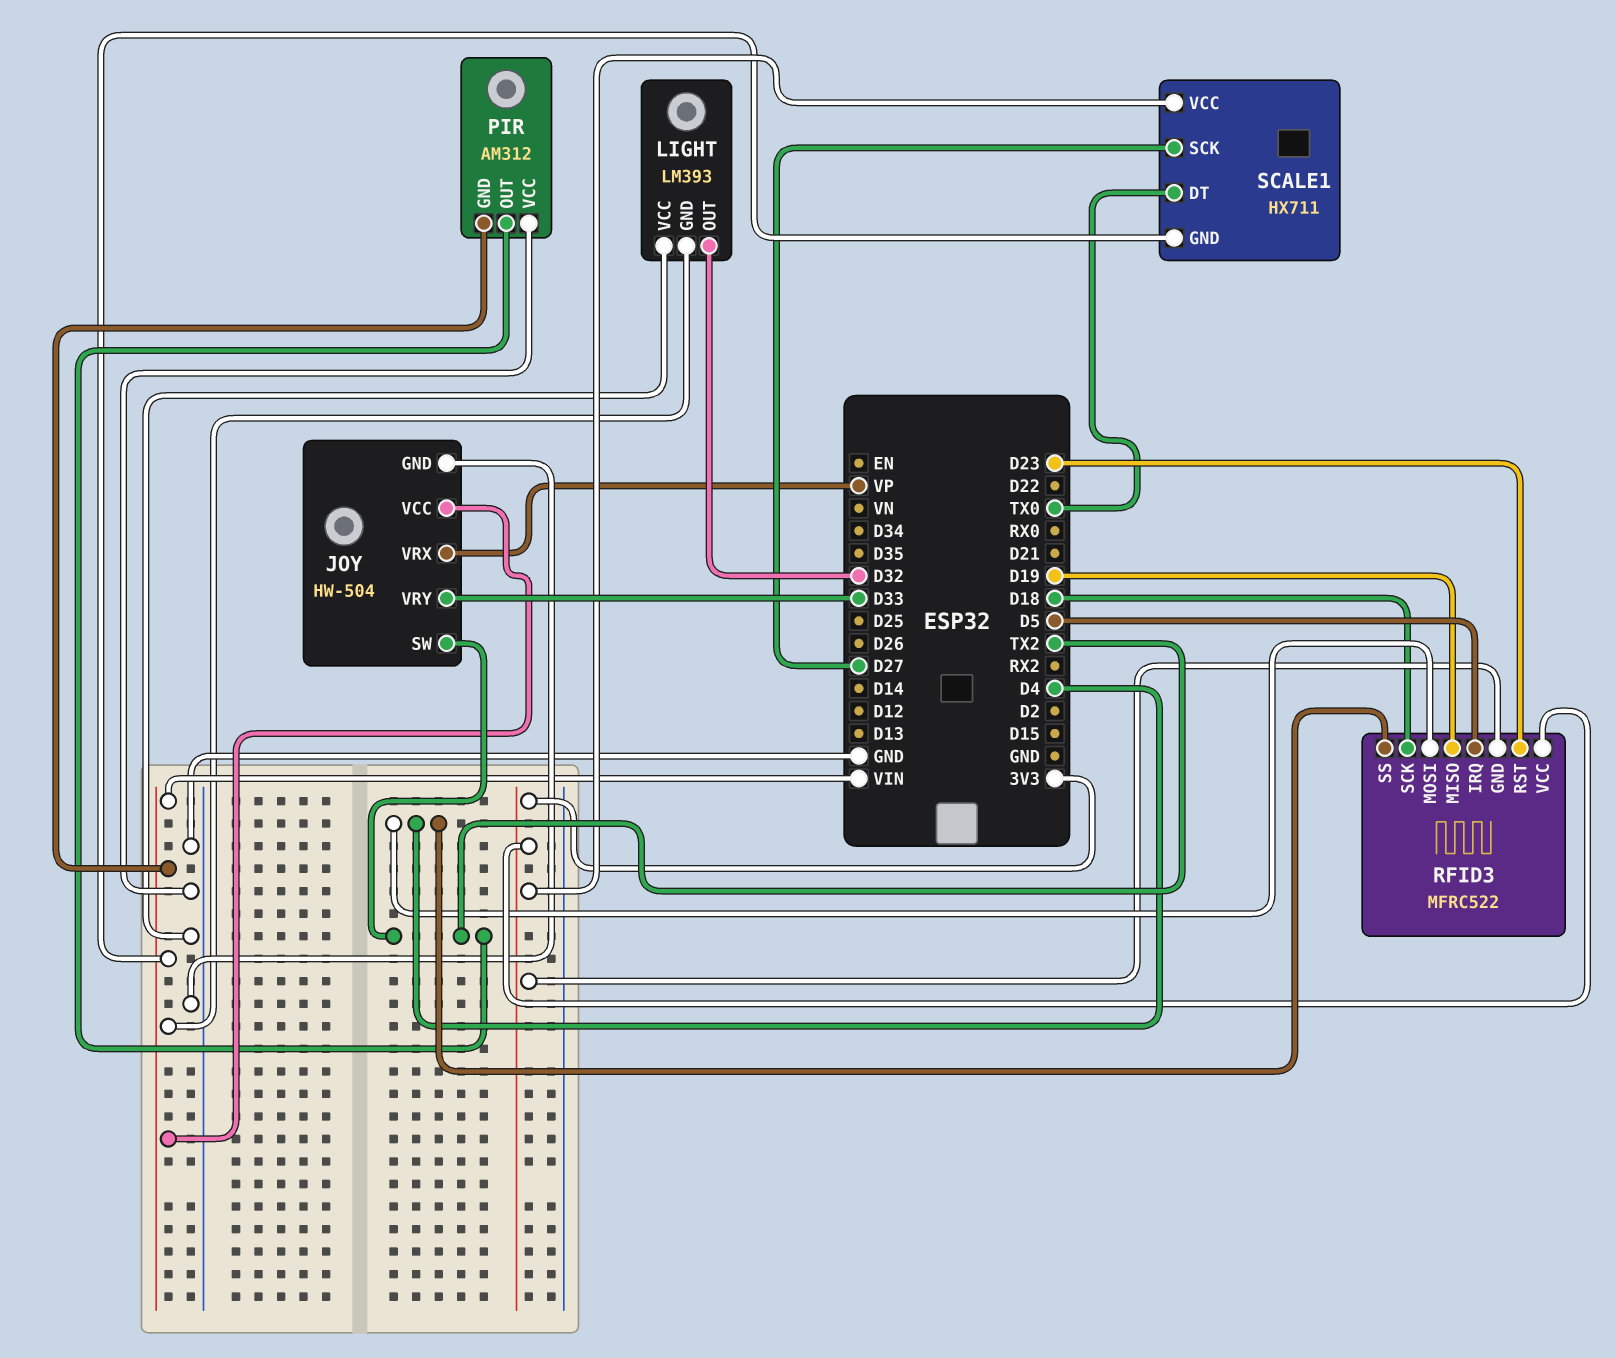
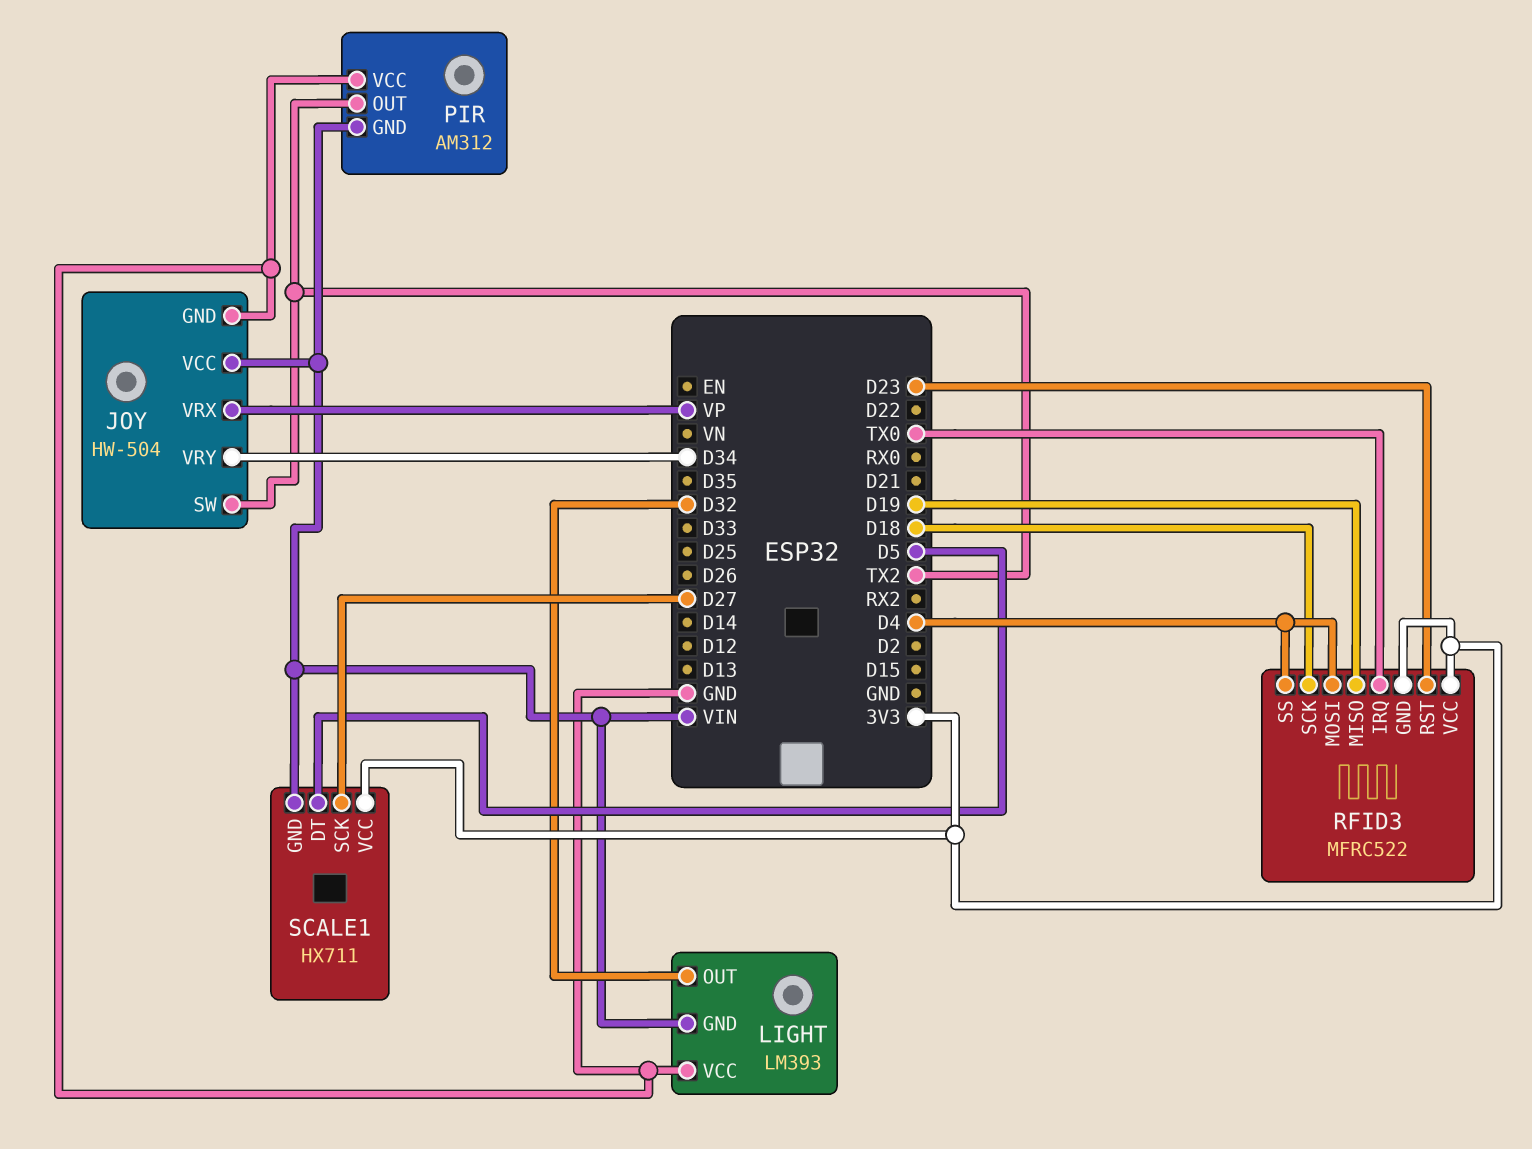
JOY pin VRY: D33 -> D34
RFID3 pin IRQ: D5 -> TX0
SCALE1 pin DT: TX0 -> D5

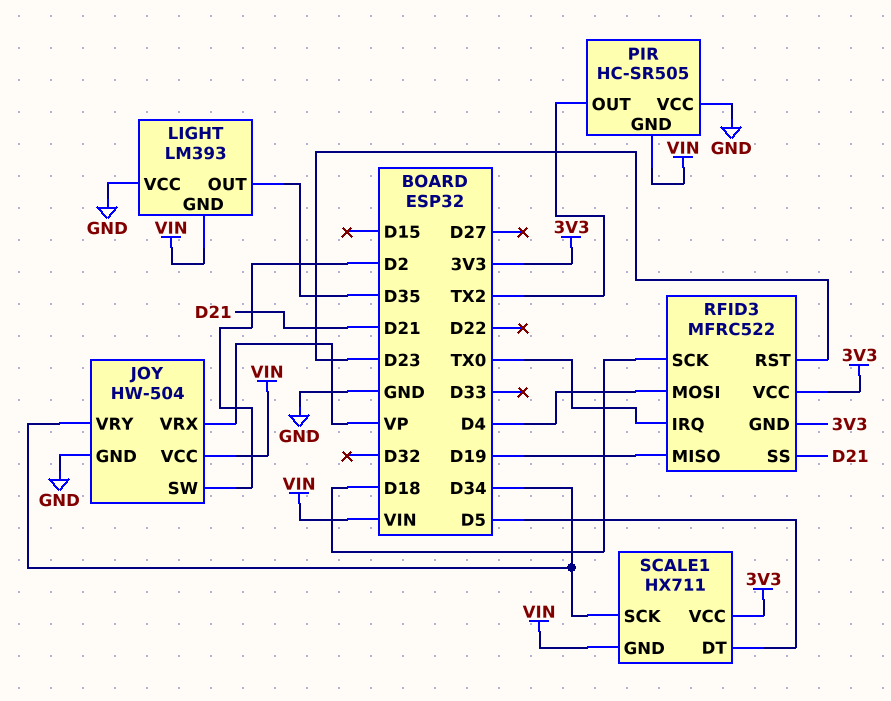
JOY pin SW: TX2 -> D2
LIGHT pin OUT: D32 -> D35
PIR: AM312 -> HC-SR505
RFID3 pin SS: D4 -> D21
SCALE1 pin SCK: D27 -> D34

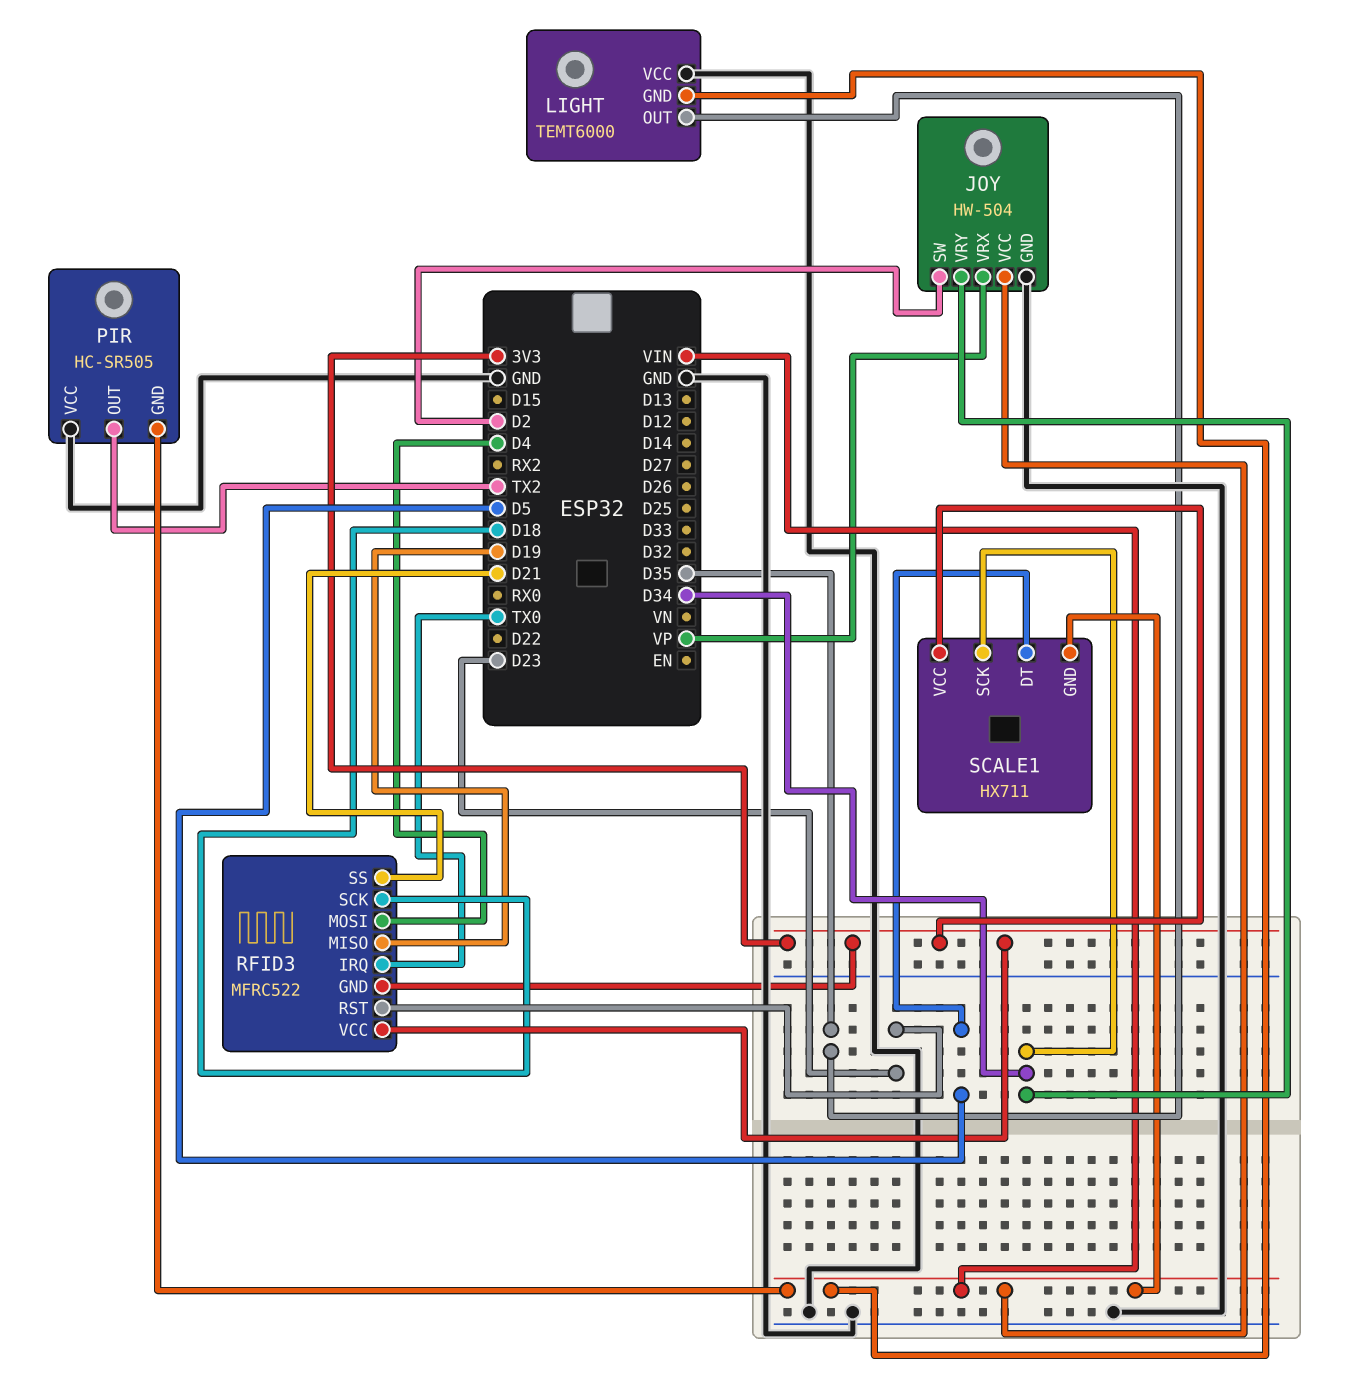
LIGHT: LM393 -> TEMT6000

